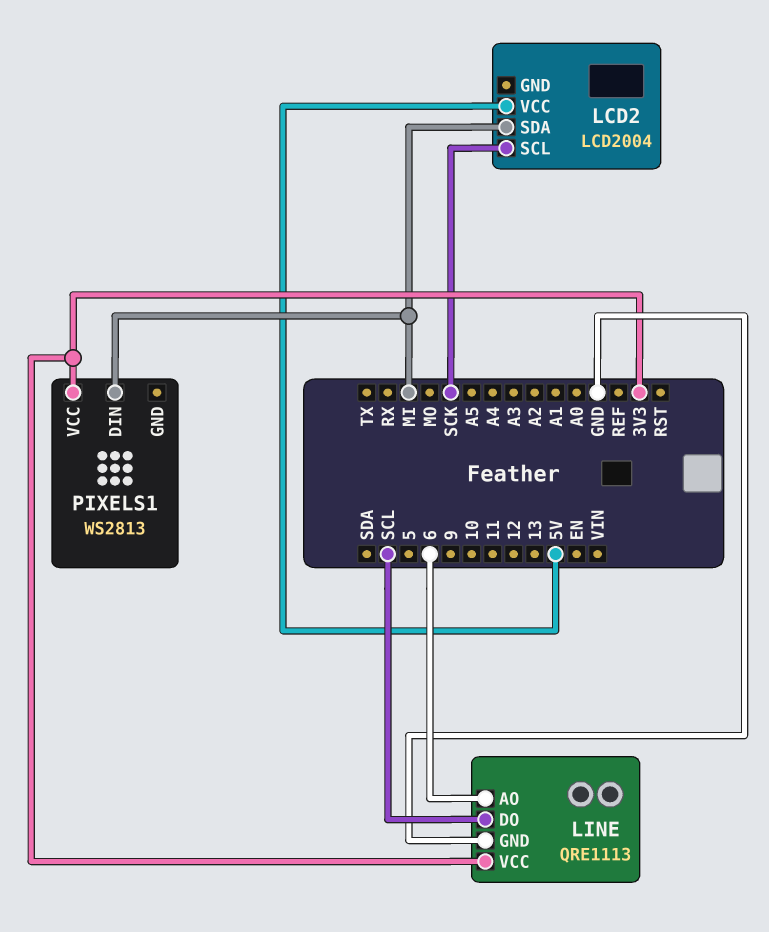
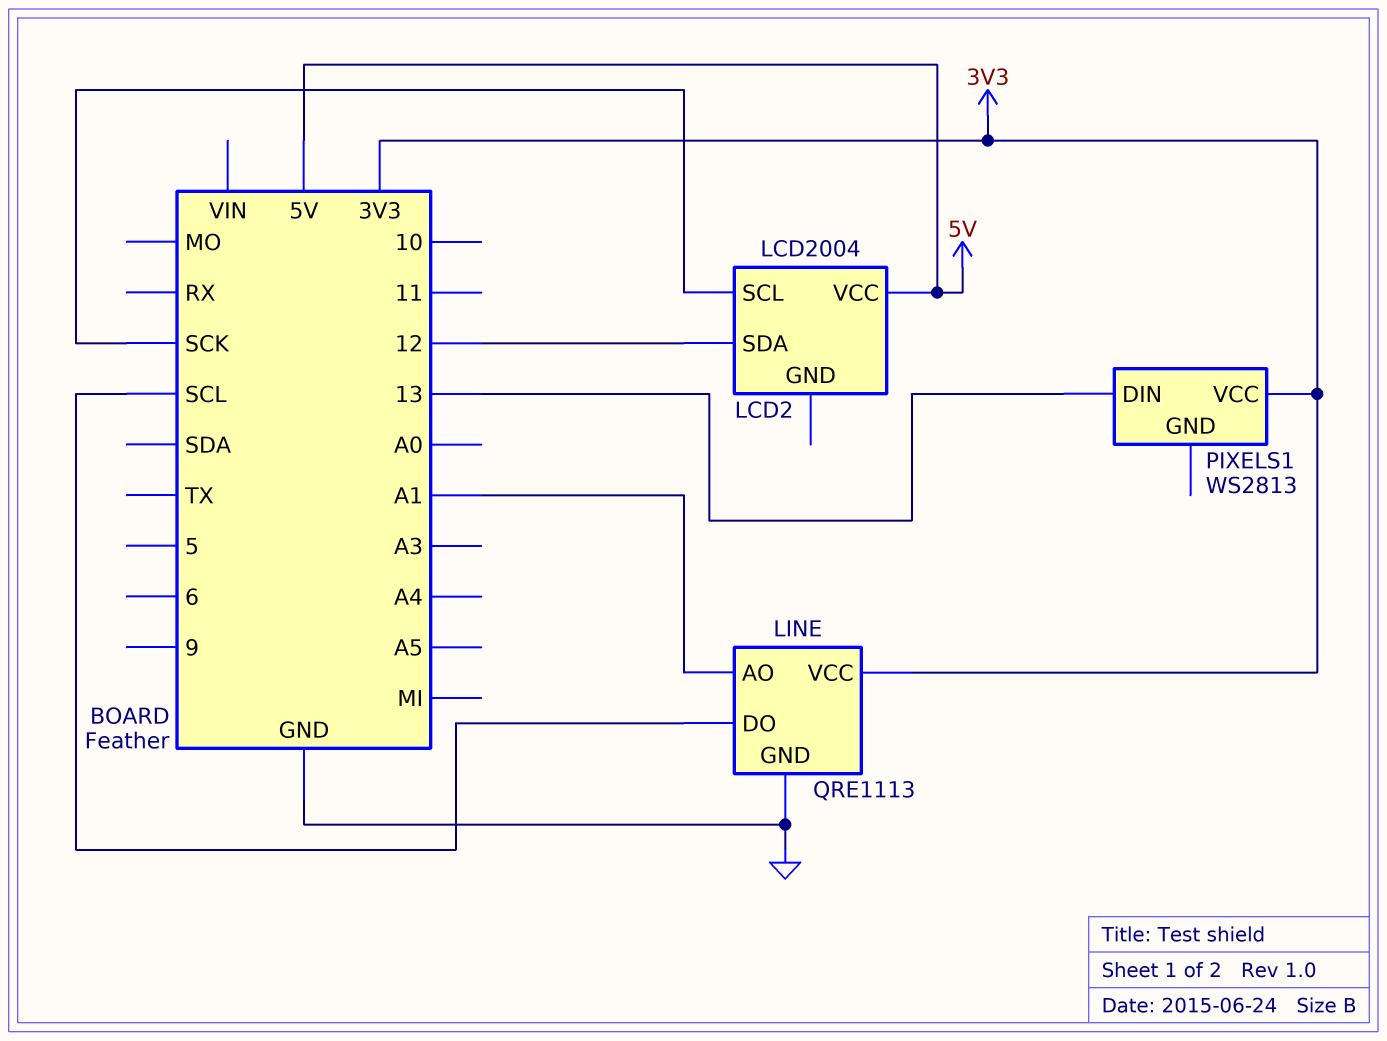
LCD2 pin SDA: MI -> 12
LINE pin AO: 6 -> A1
PIXELS1 pin DIN: MI -> 13

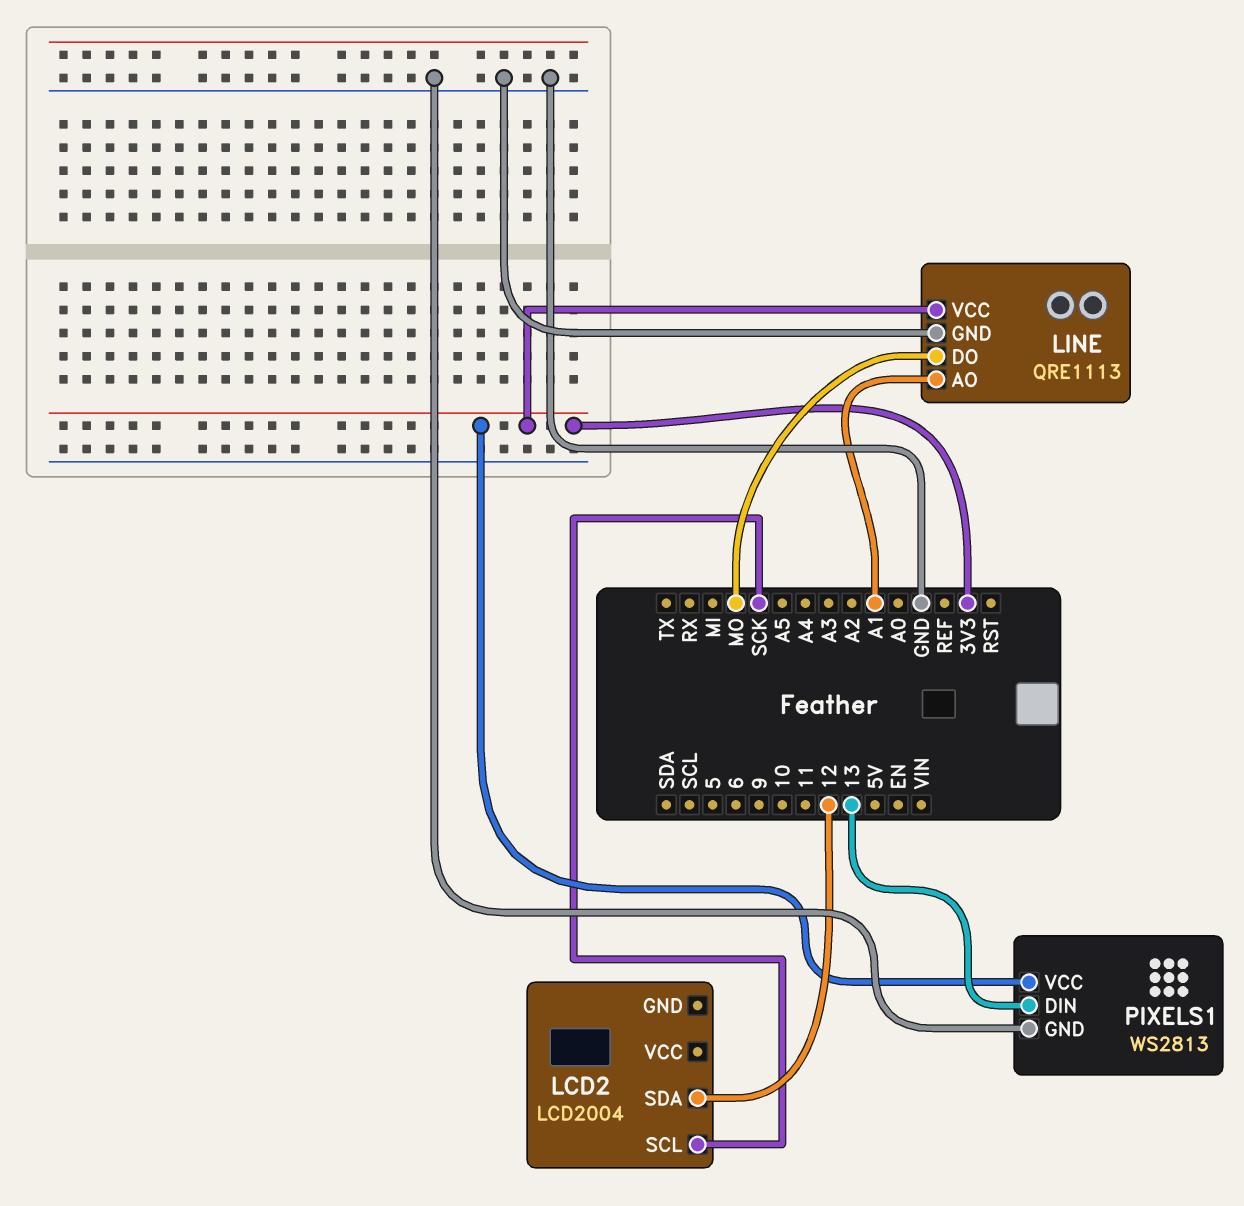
LCD2 pin VCC: 5V -> none
LINE pin DO: SCL -> MO
PIXELS1 pin GND: none -> GND

